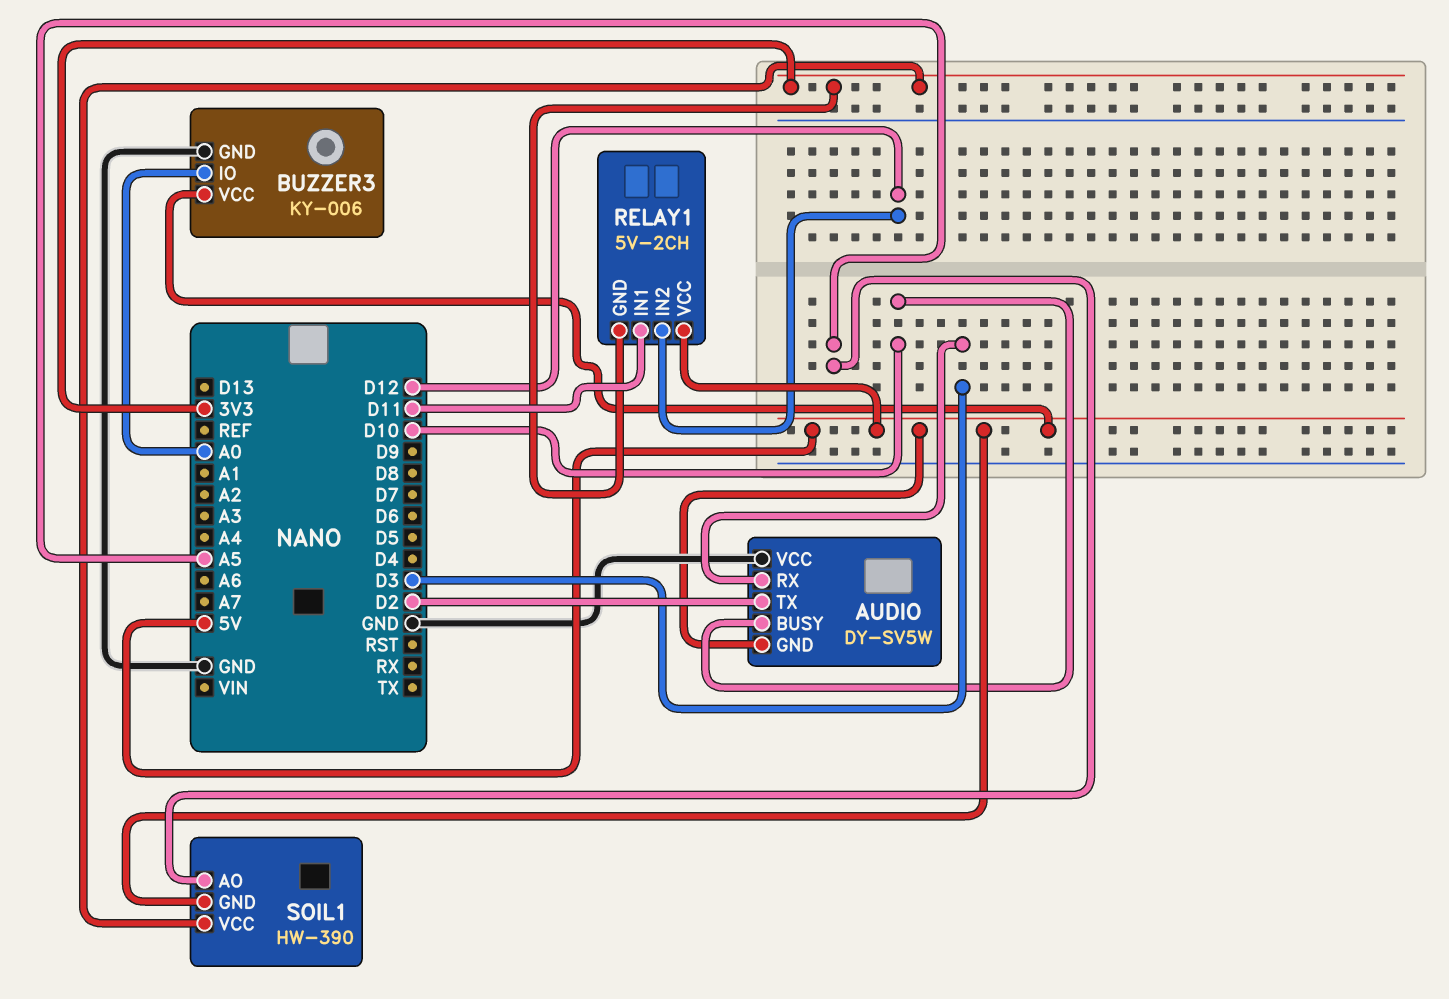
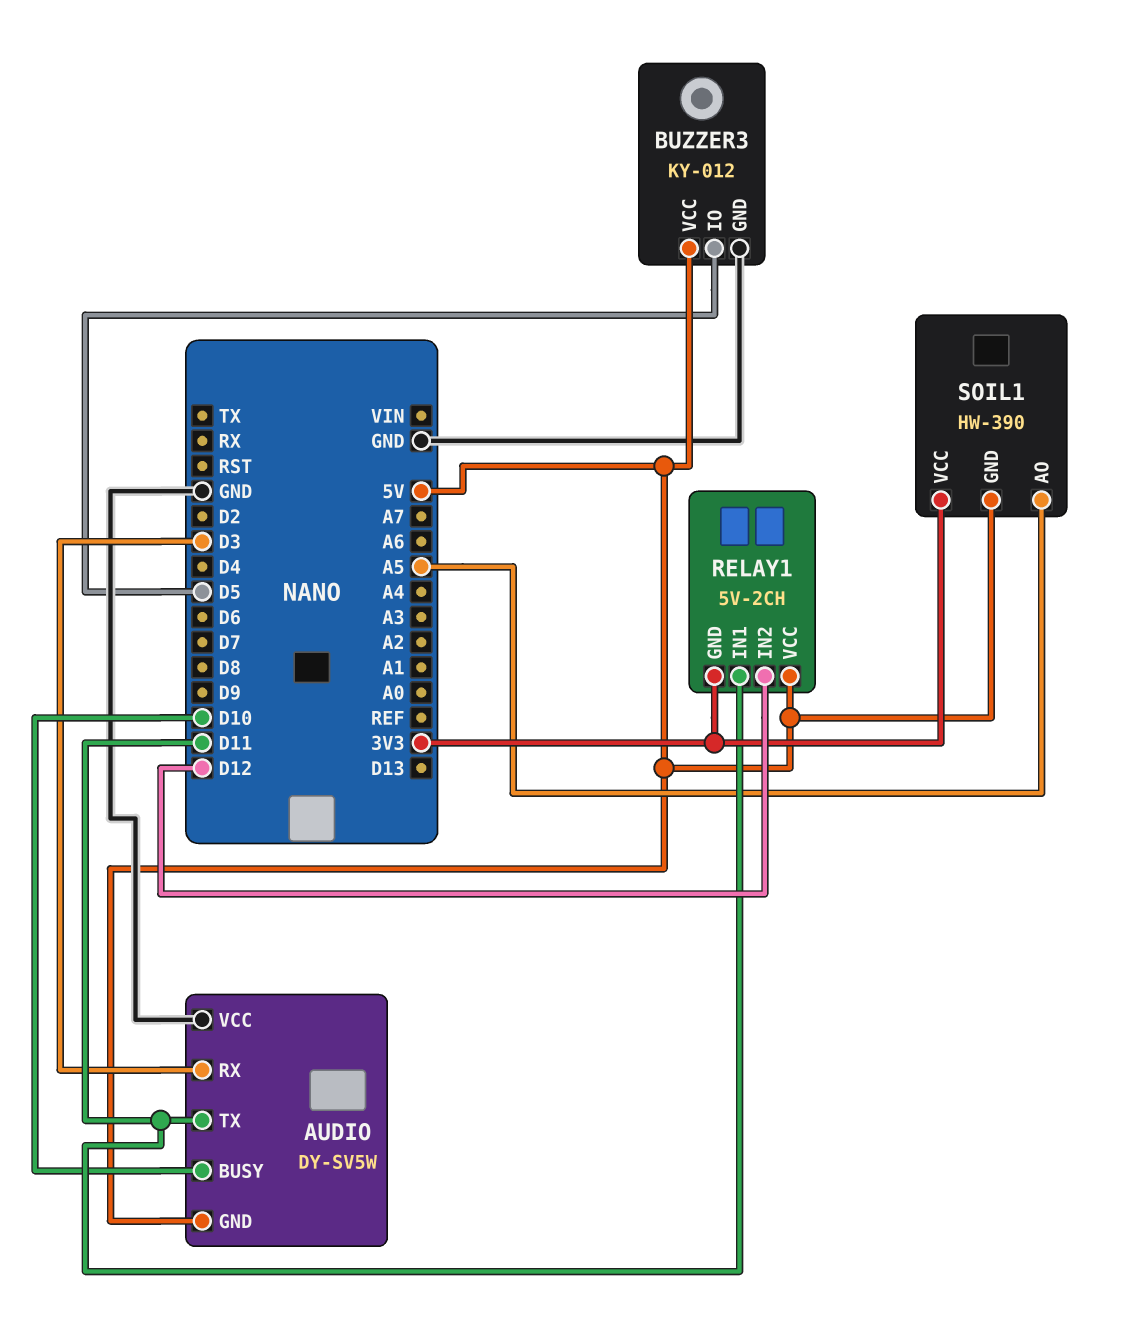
AUDIO pin TX: D2 -> D11
BUZZER3: KY-006 -> KY-012
BUZZER3 pin IO: A0 -> D5

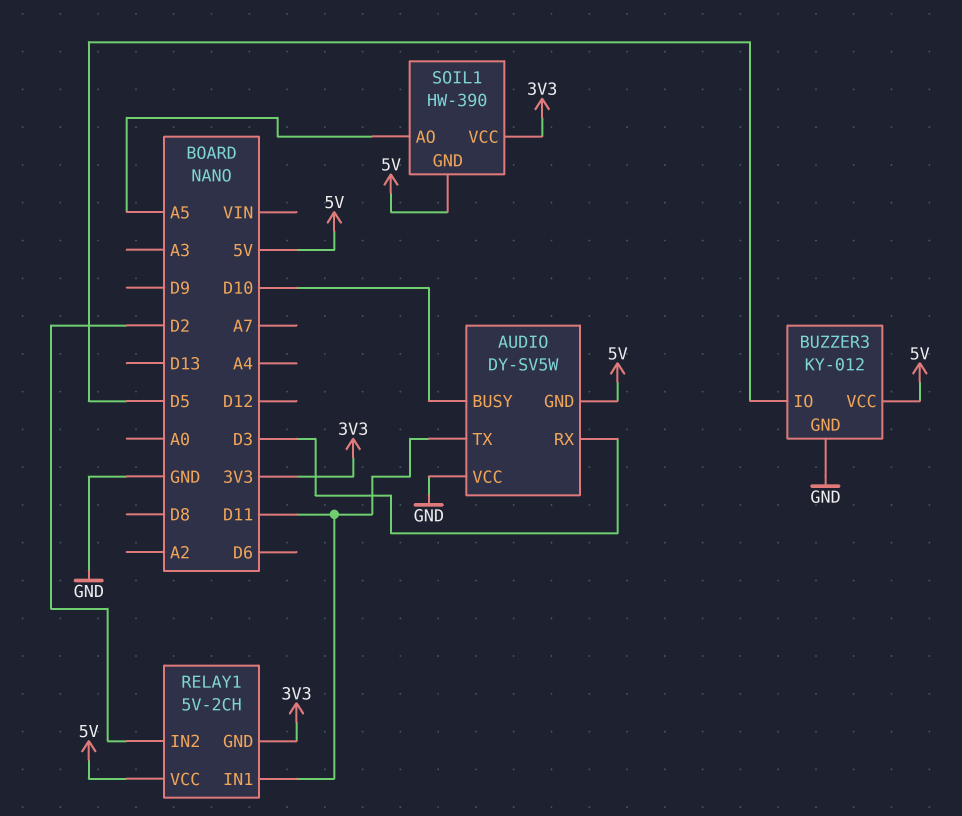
RELAY1 pin IN2: D12 -> D2

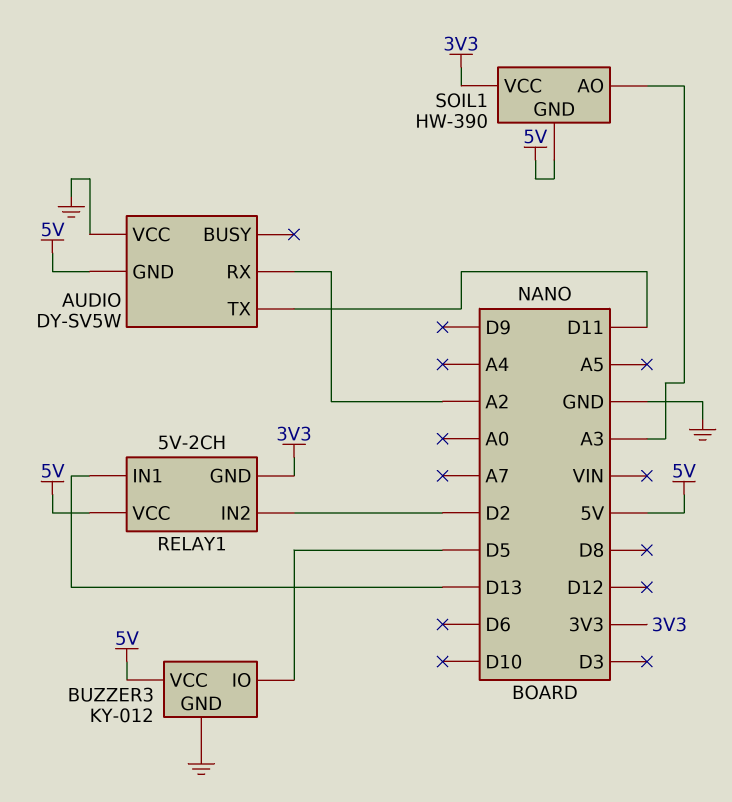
AUDIO pin BUSY: D10 -> none
AUDIO pin RX: D3 -> A2
RELAY1 pin IN1: D11 -> D13
SOIL1 pin AO: A5 -> A3

